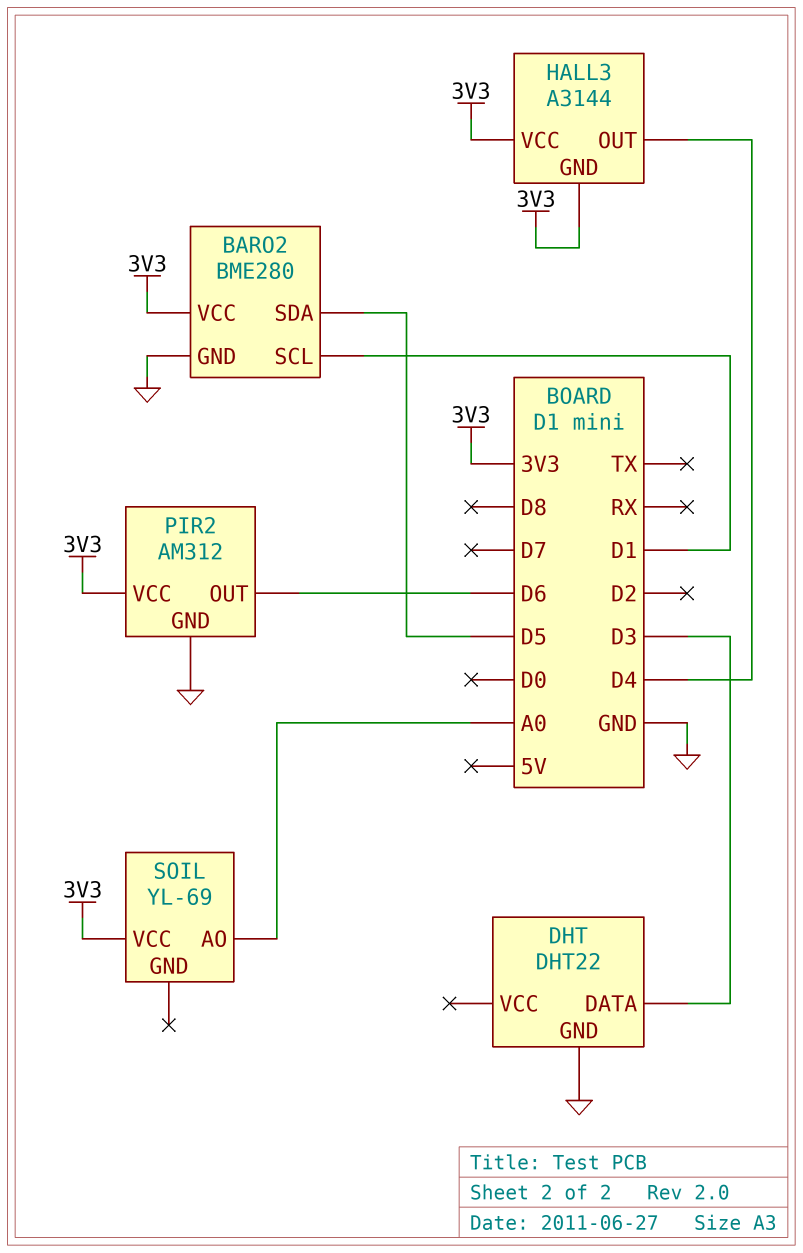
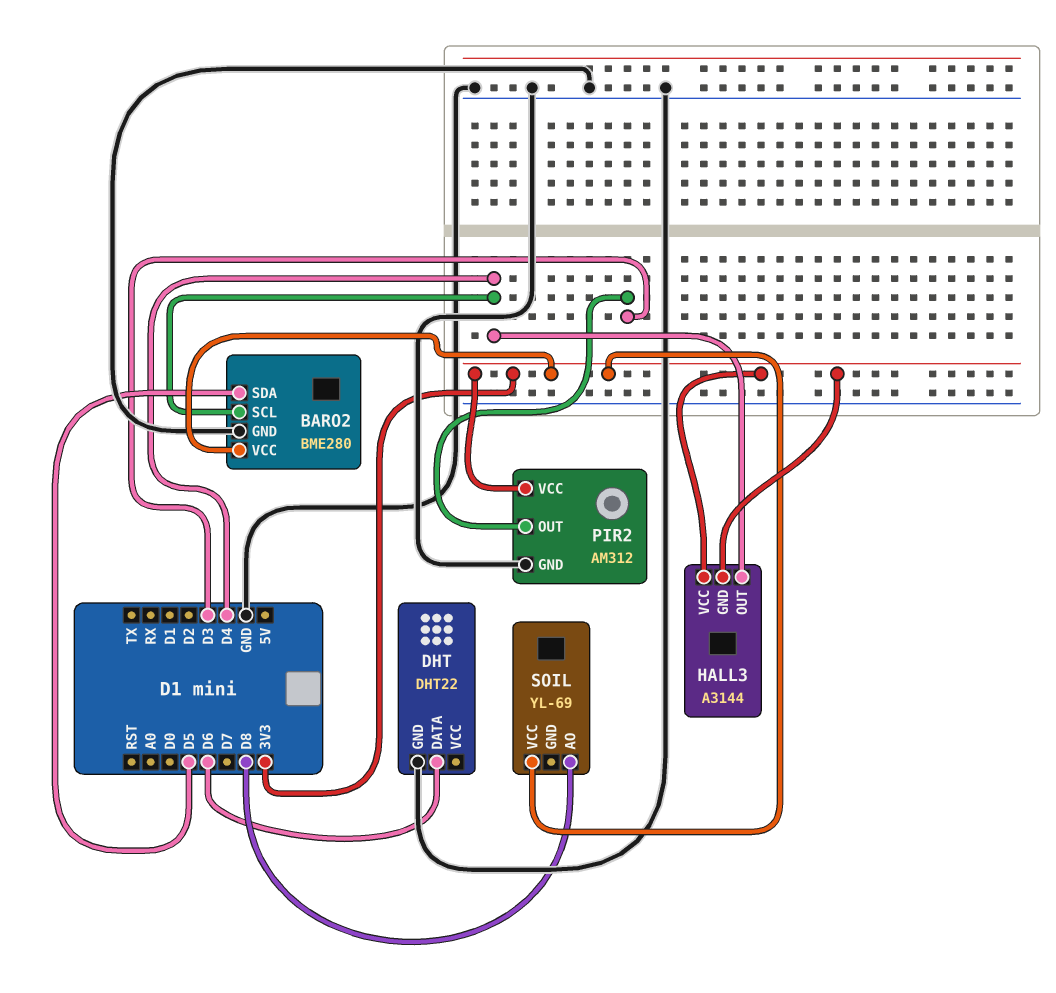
BARO2 pin SCL: D1 -> D4
DHT pin DATA: D3 -> D6
PIR2 pin OUT: D6 -> D3
SOIL pin AO: A0 -> D8

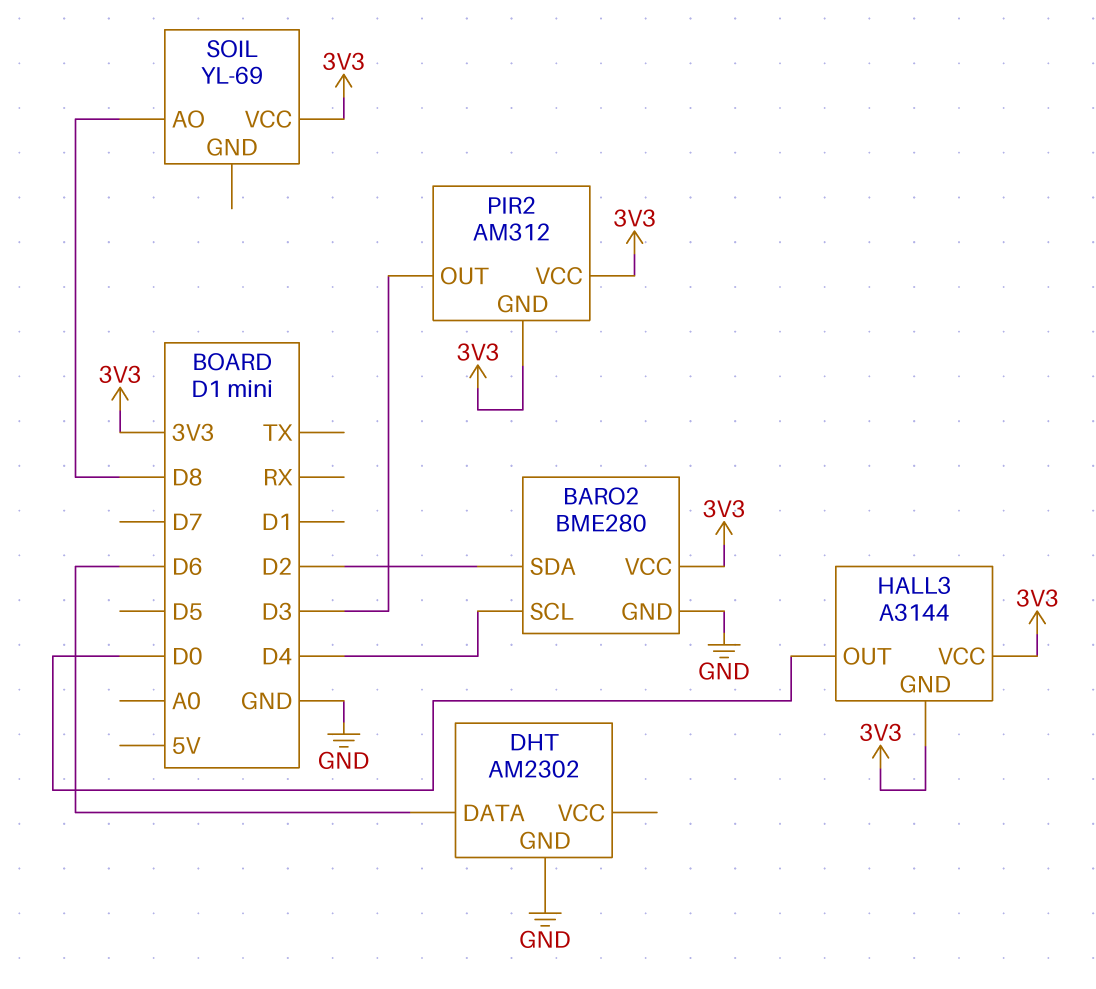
BARO2 pin SDA: D5 -> D2
DHT: DHT22 -> AM2302
HALL3 pin OUT: D4 -> D0
PIR2 pin GND: GND -> 3V3

